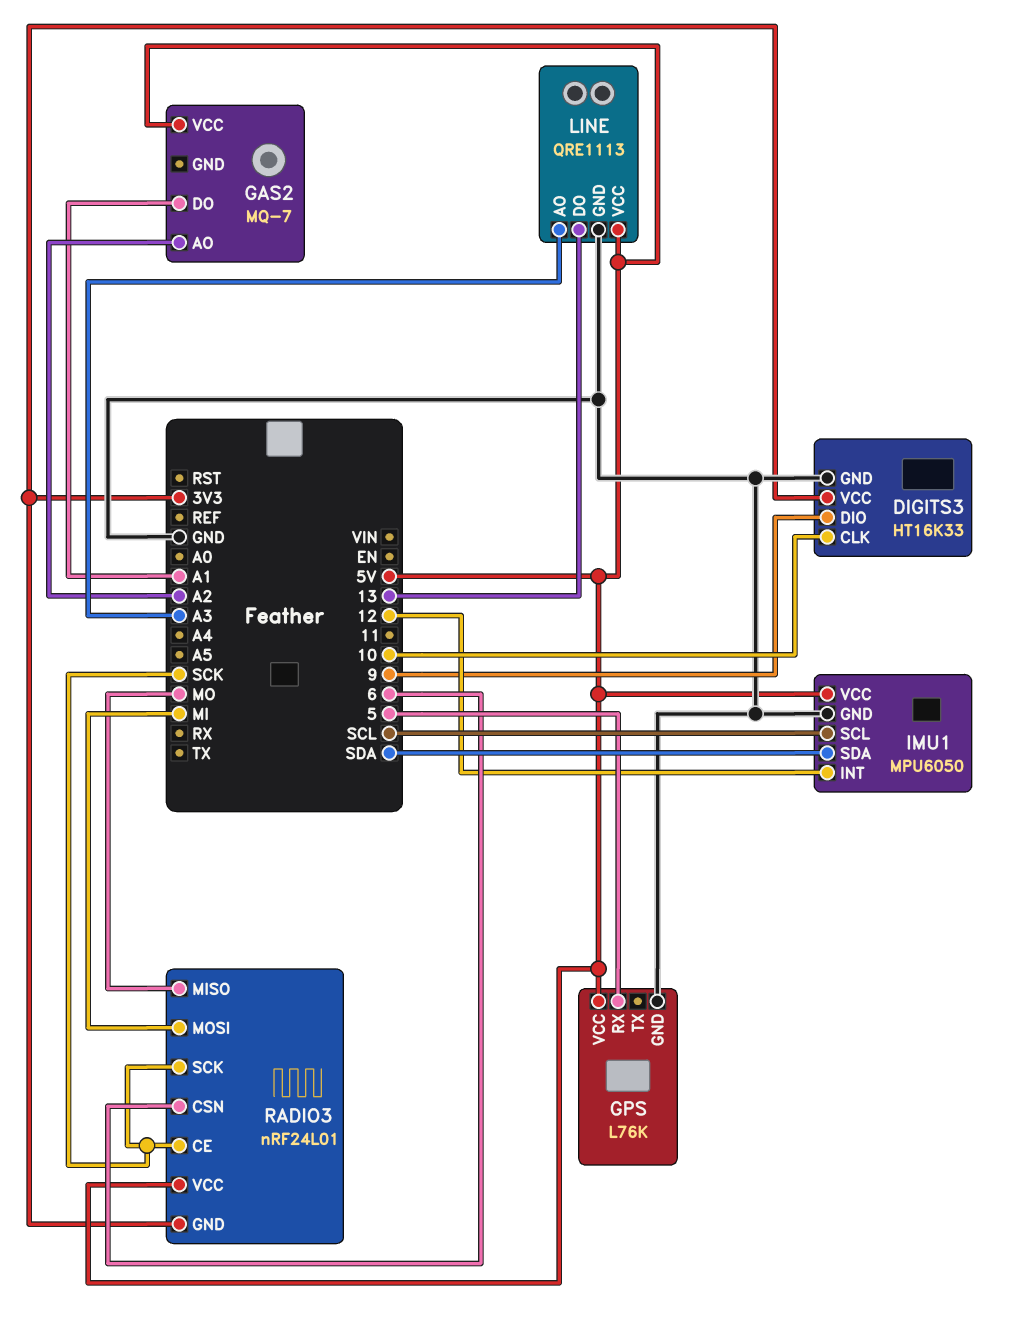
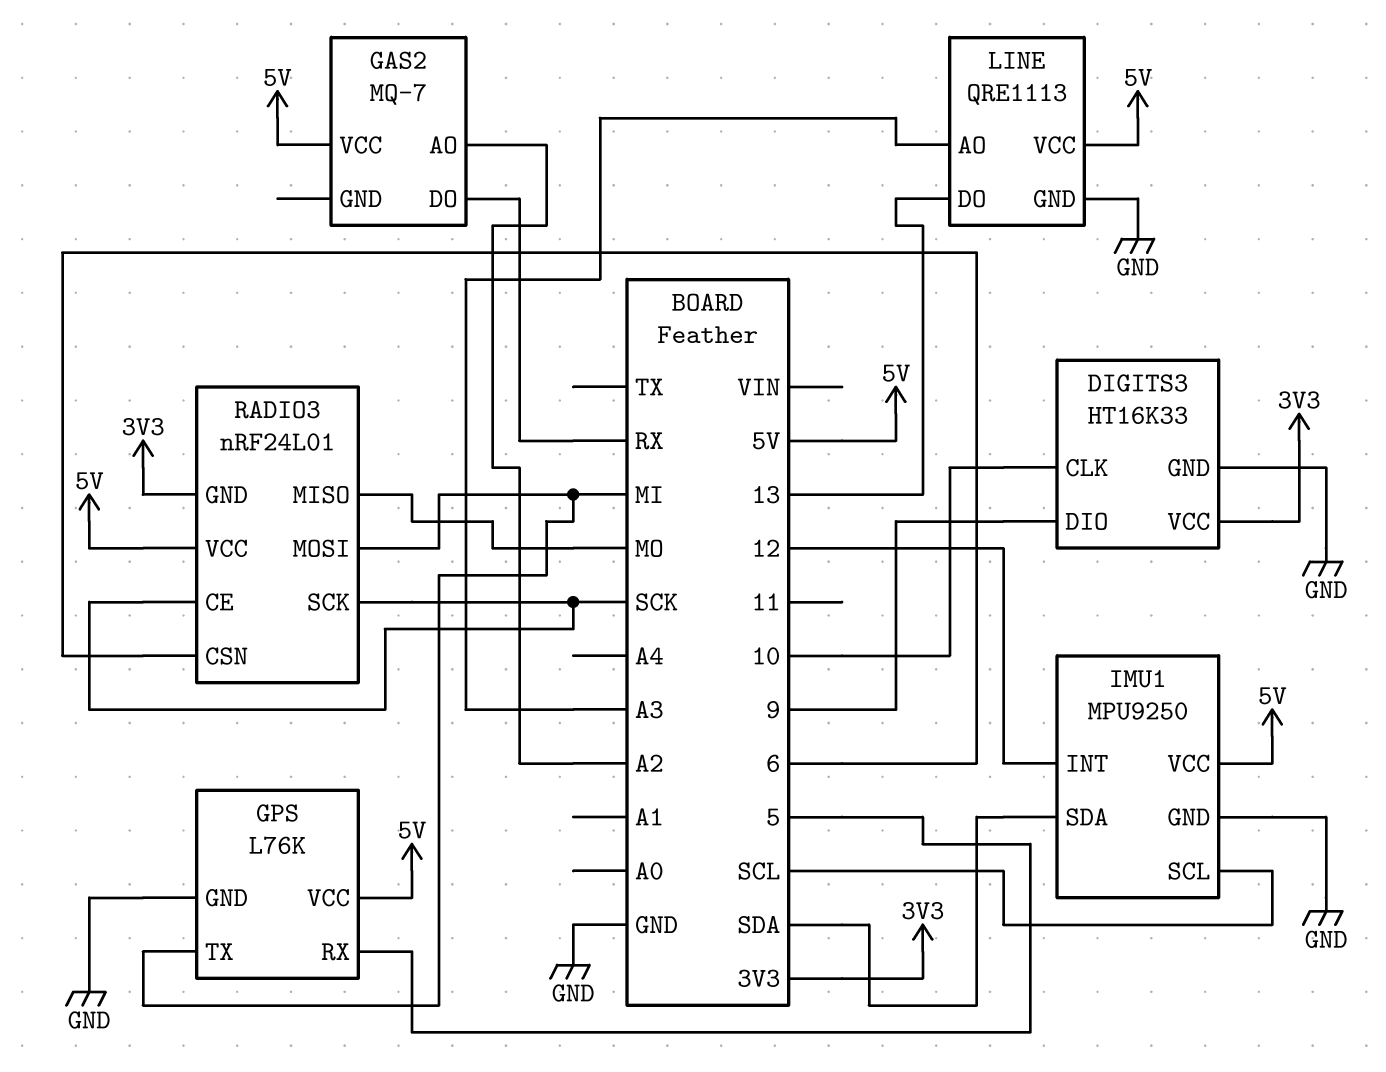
GAS2 pin DO: A1 -> RX
GPS pin TX: none -> MI
IMU1: MPU6050 -> MPU9250

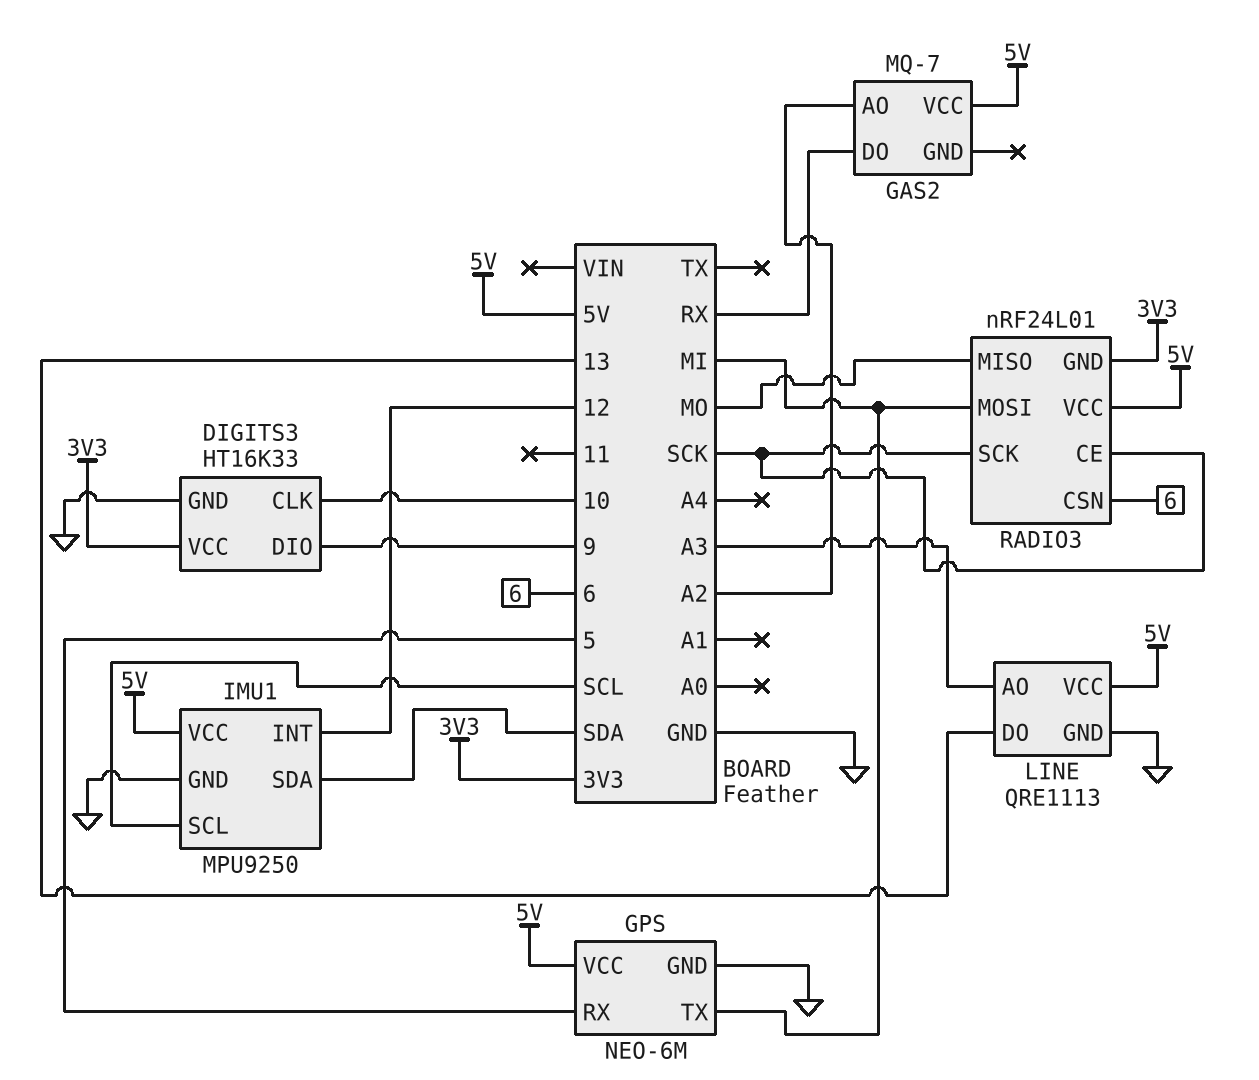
GPS: L76K -> NEO-6M

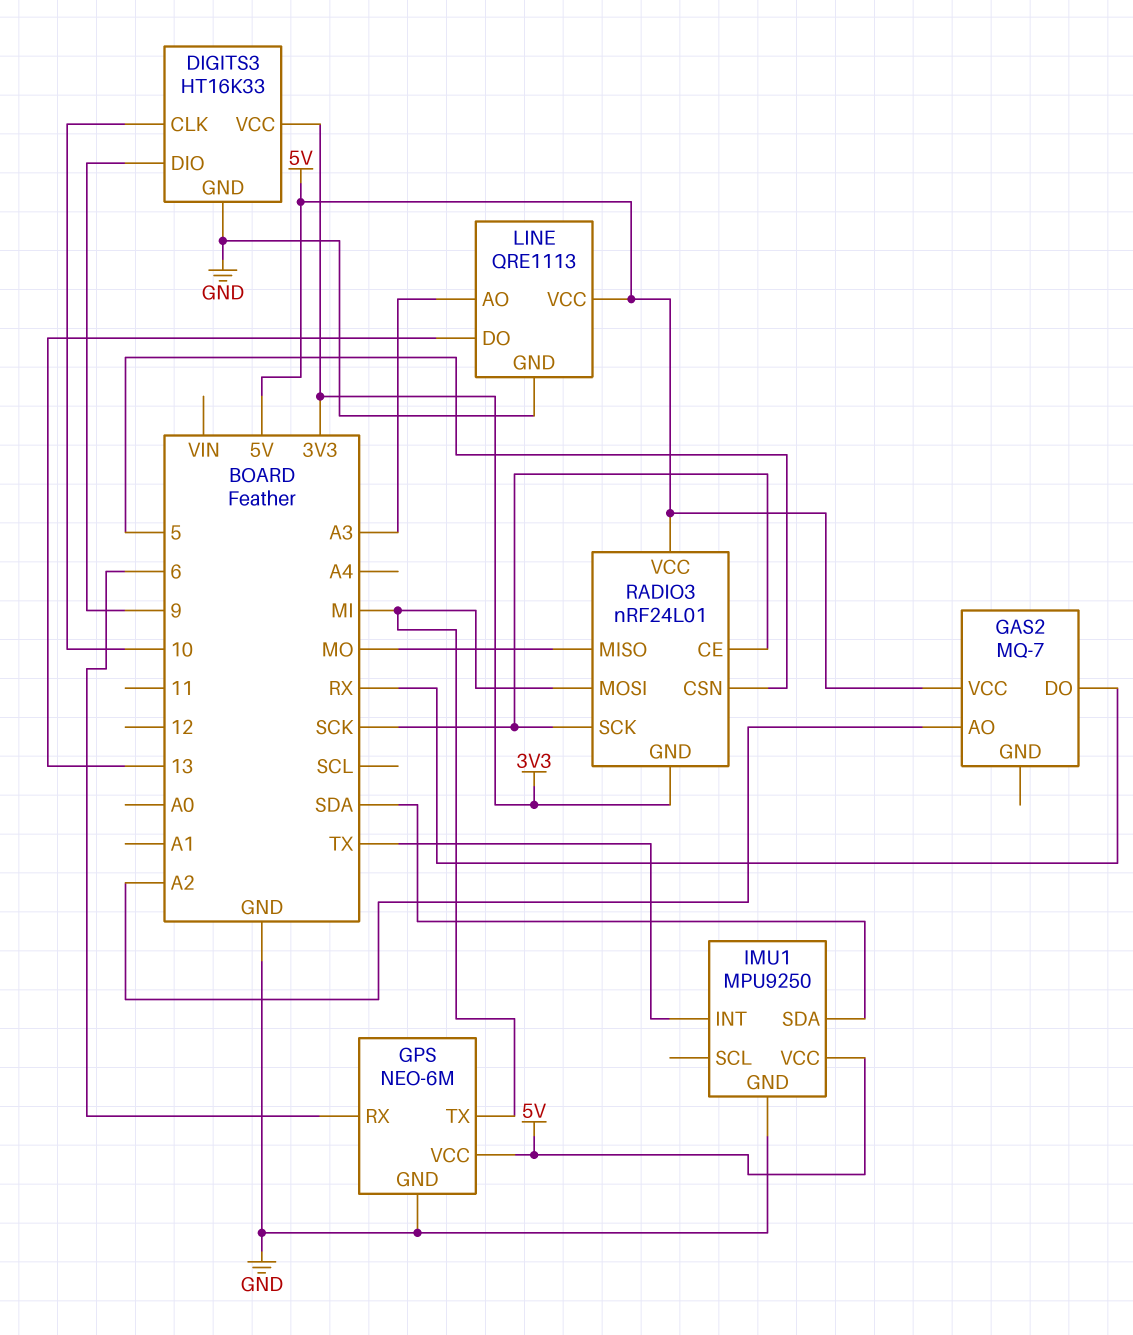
GPS pin RX: 5 -> 6
IMU1 pin INT: 12 -> TX
IMU1 pin SCL: SCL -> none
RADIO3 pin CSN: 6 -> 5

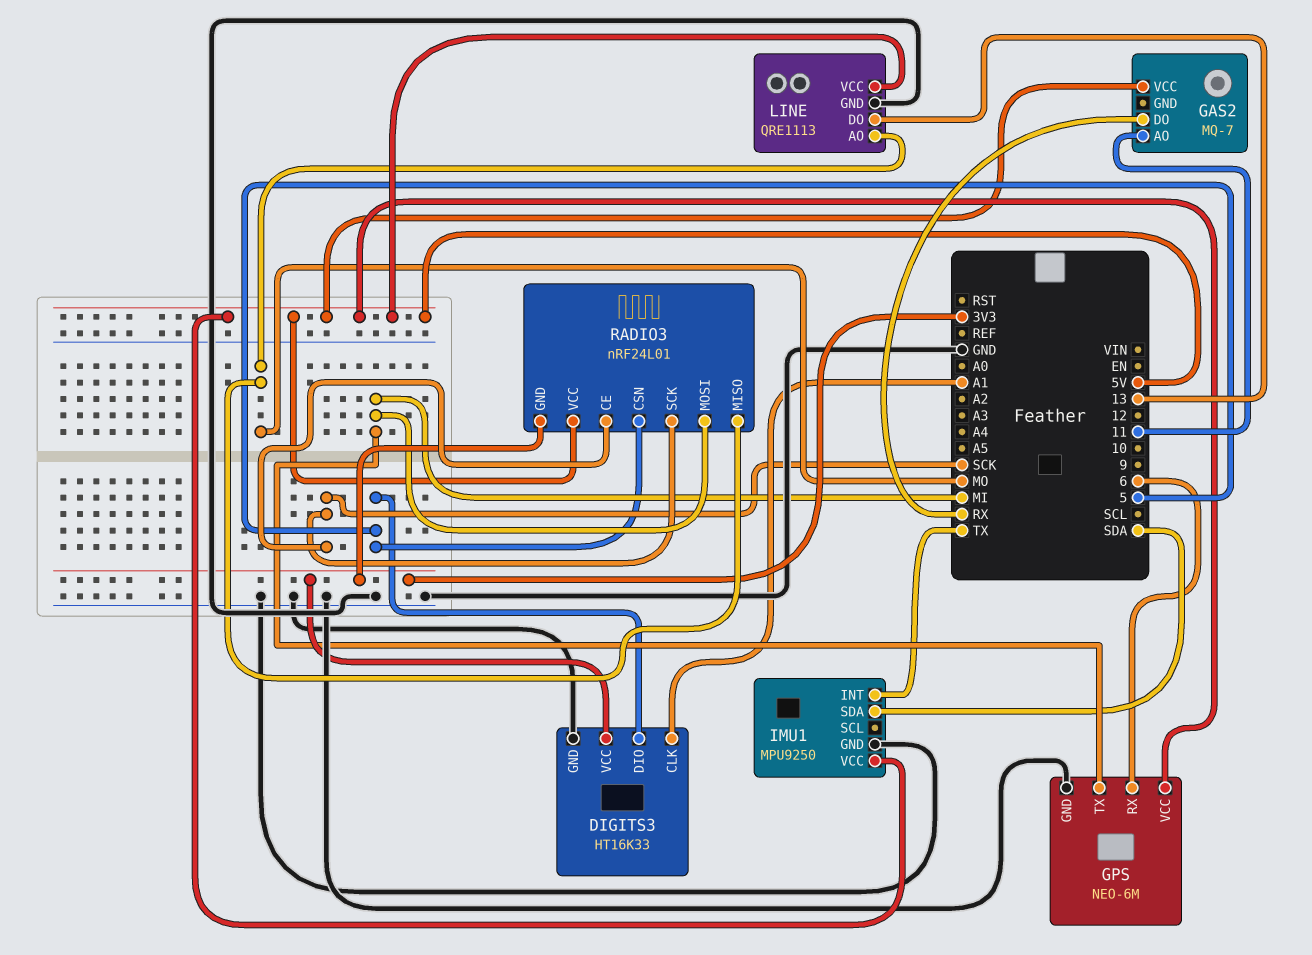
DIGITS3 pin CLK: 10 -> A1
DIGITS3 pin DIO: 9 -> 5
GAS2 pin AO: A2 -> 11
LINE pin AO: A3 -> MO

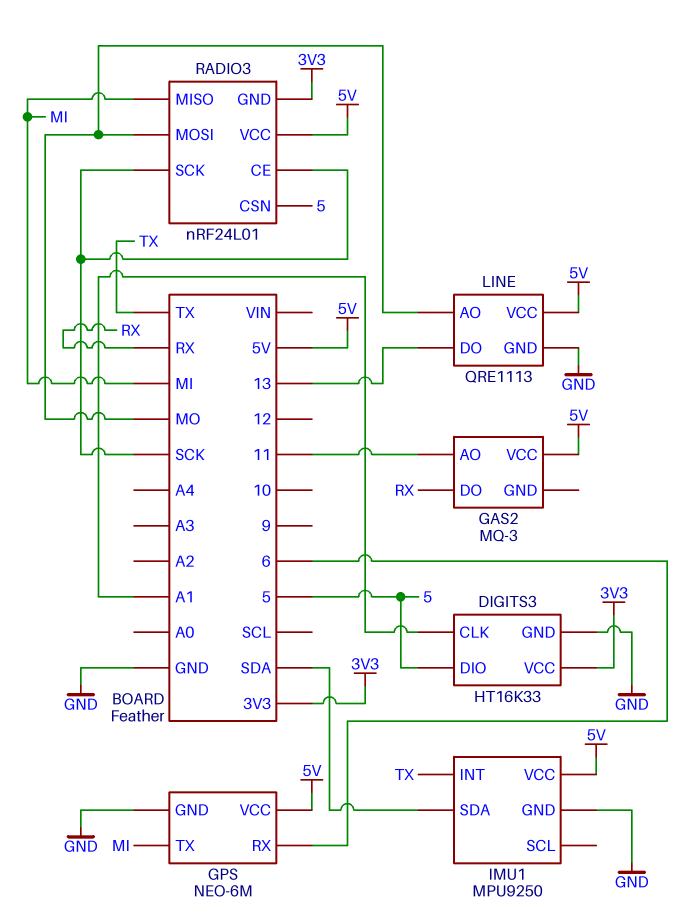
GAS2: MQ-7 -> MQ-3
RADIO3 pin MISO: MO -> MI
RADIO3 pin MOSI: MI -> MO

